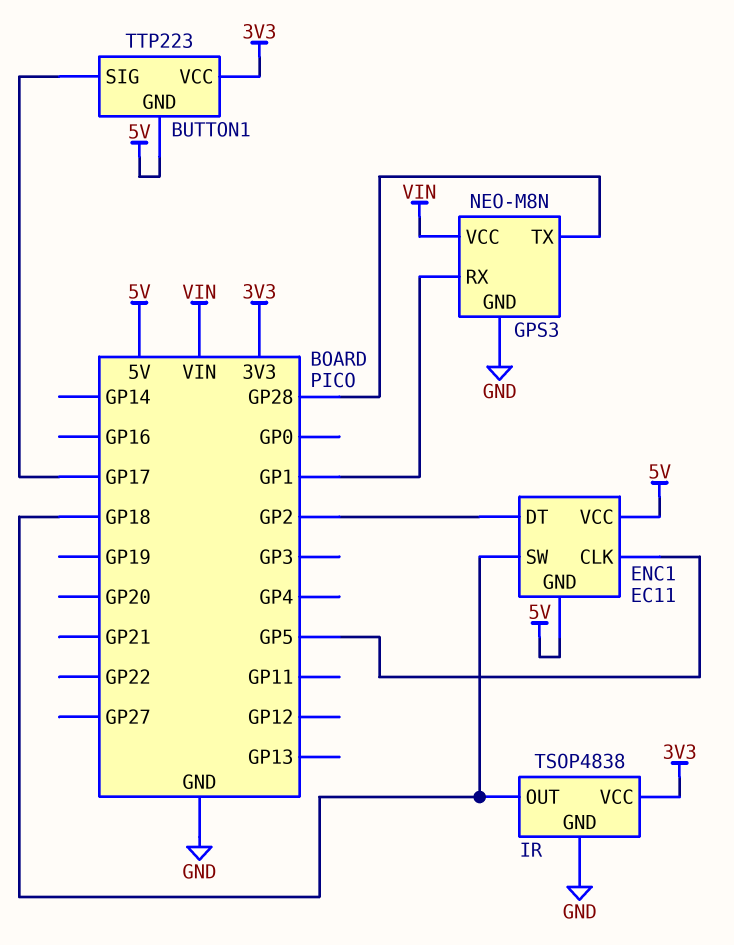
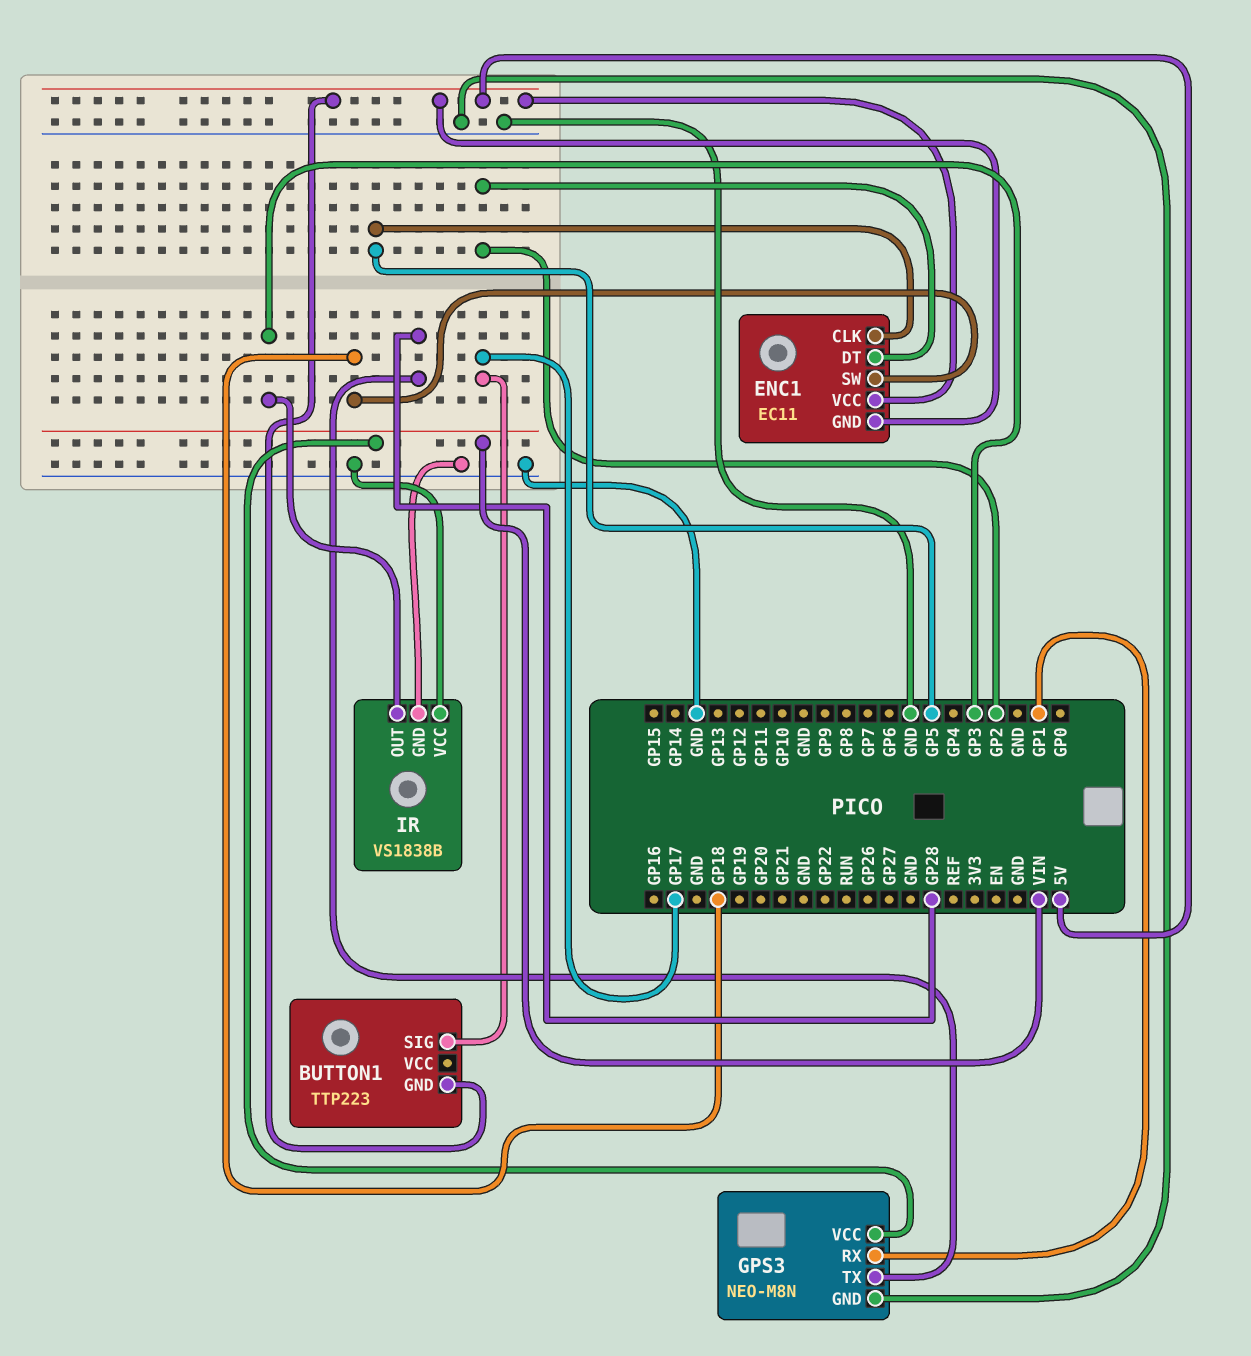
BUTTON1 pin VCC: 3V3 -> none
IR: TSOP4838 -> VS1838B
IR pin OUT: GP18 -> GP3
IR pin VCC: 3V3 -> GND

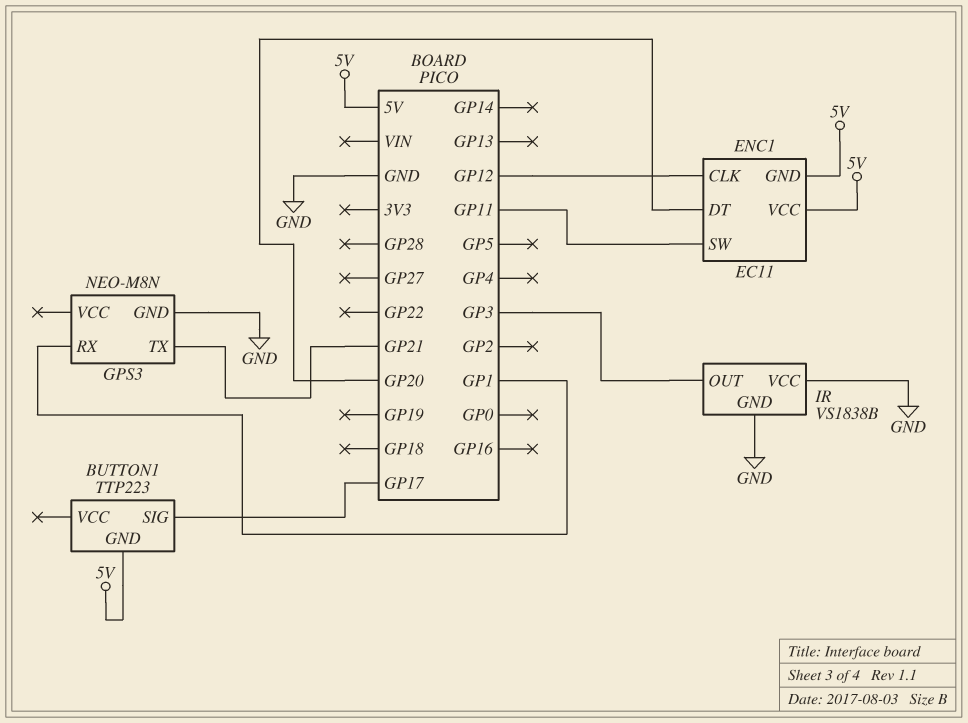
ENC1 pin CLK: GP5 -> GP12
ENC1 pin DT: GP2 -> GP20
ENC1 pin SW: GP18 -> GP11
GPS3 pin TX: GP28 -> GP21
GPS3 pin VCC: VIN -> none

